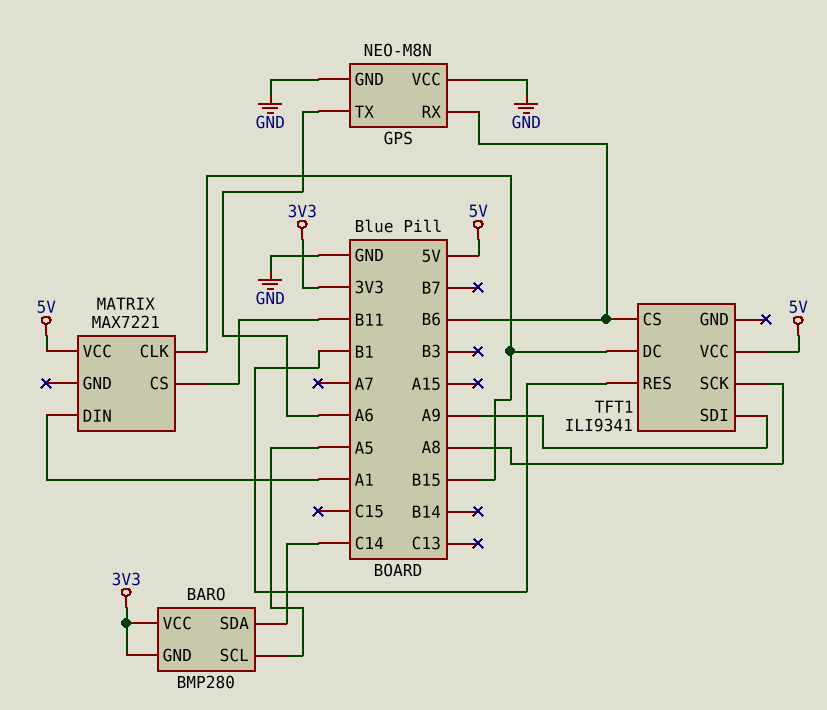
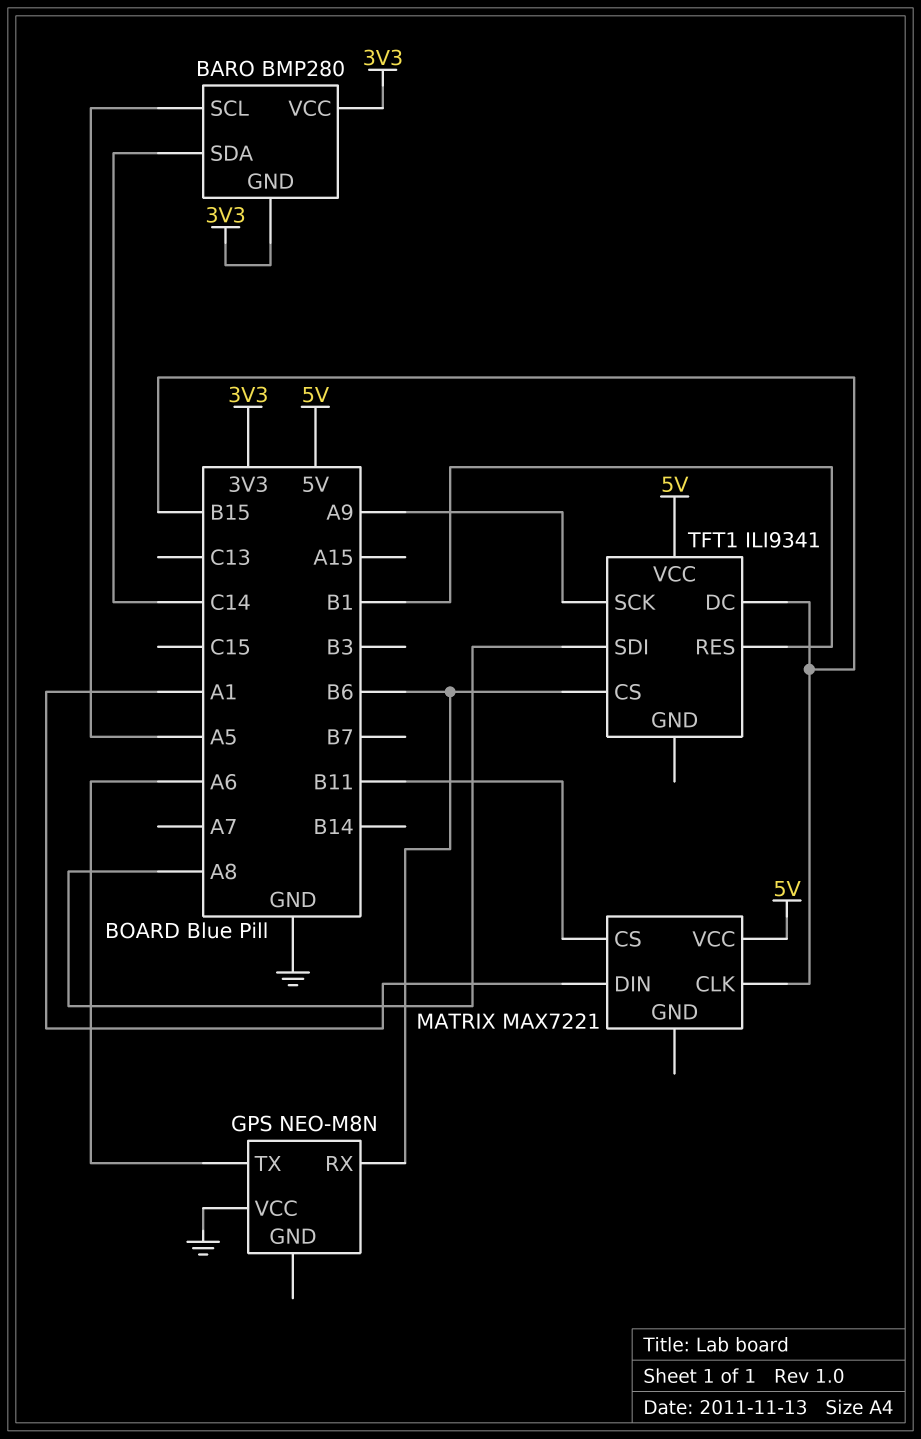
GPS pin GND: GND -> none
TFT1 pin SCK: A8 -> A9
TFT1 pin SDI: A9 -> A8

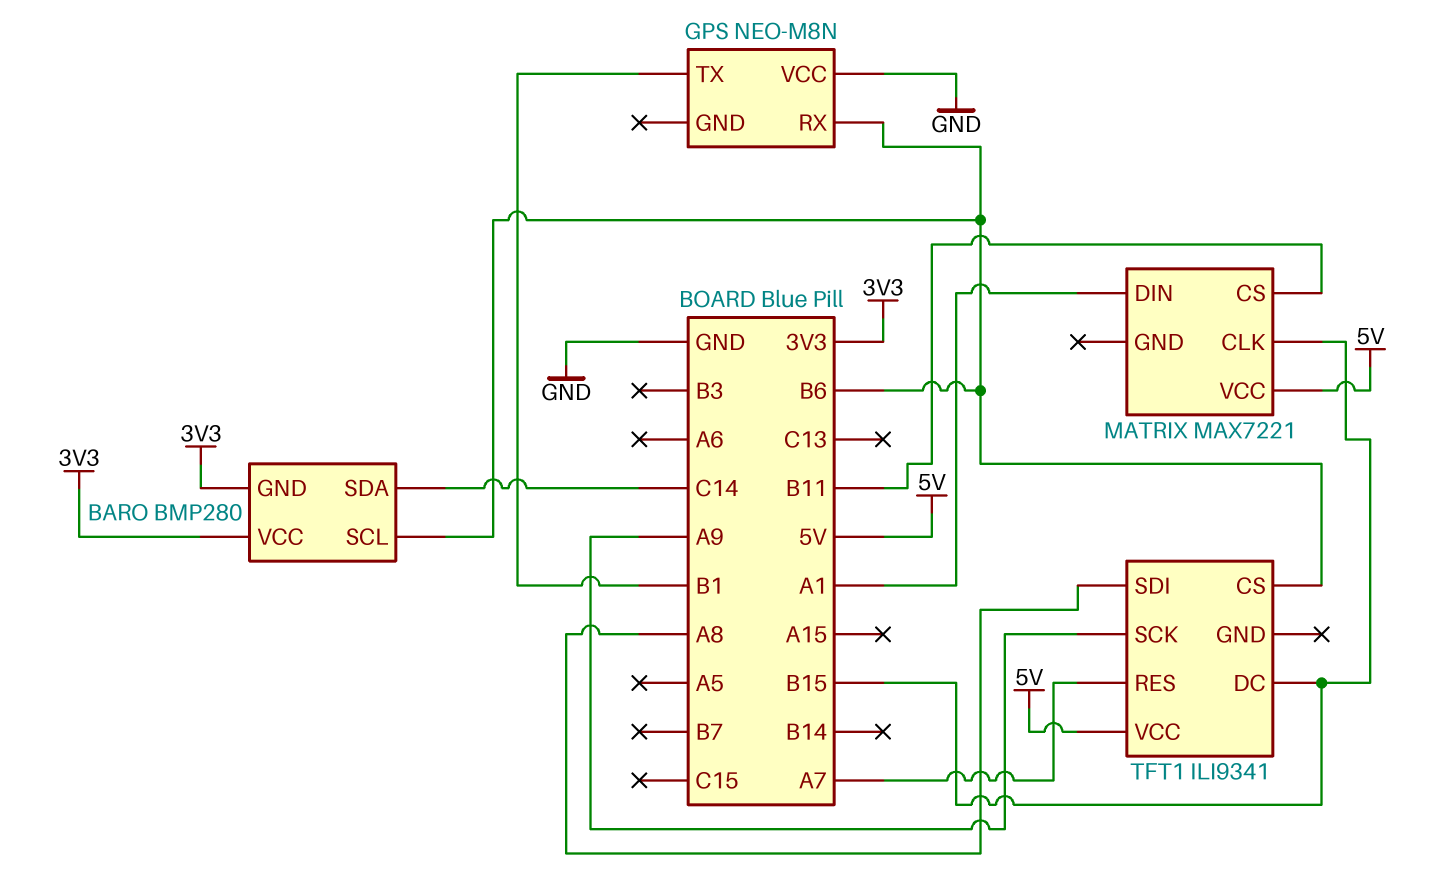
BARO pin SCL: A5 -> B6
GPS pin TX: A6 -> B1
TFT1 pin RES: B1 -> A7

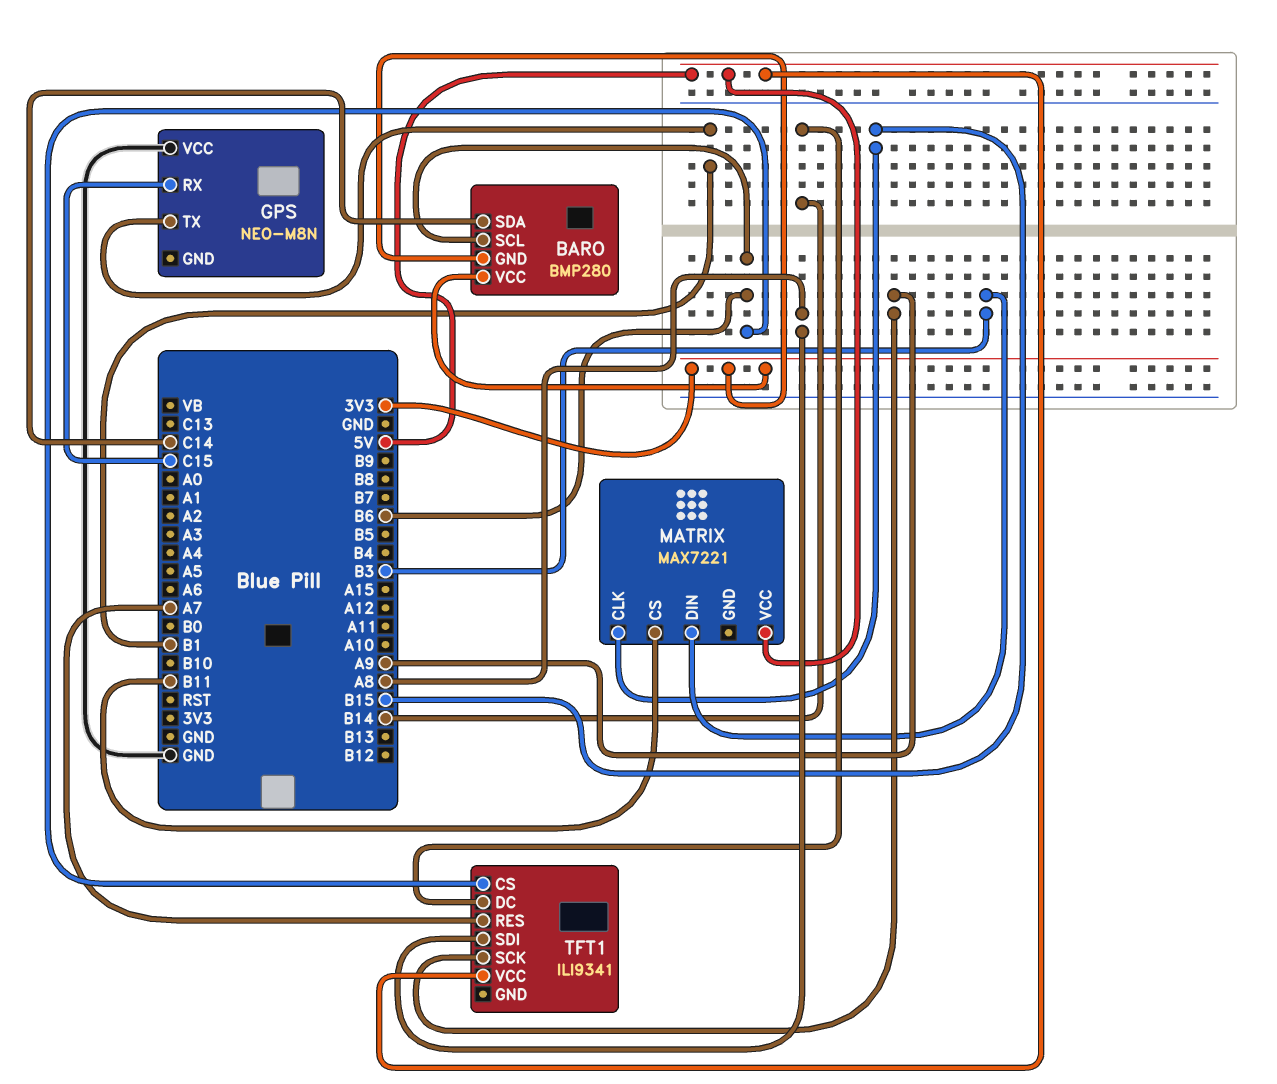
GPS pin RX: B6 -> C15
MATRIX pin DIN: A1 -> B3
TFT1 pin DC: B15 -> B14

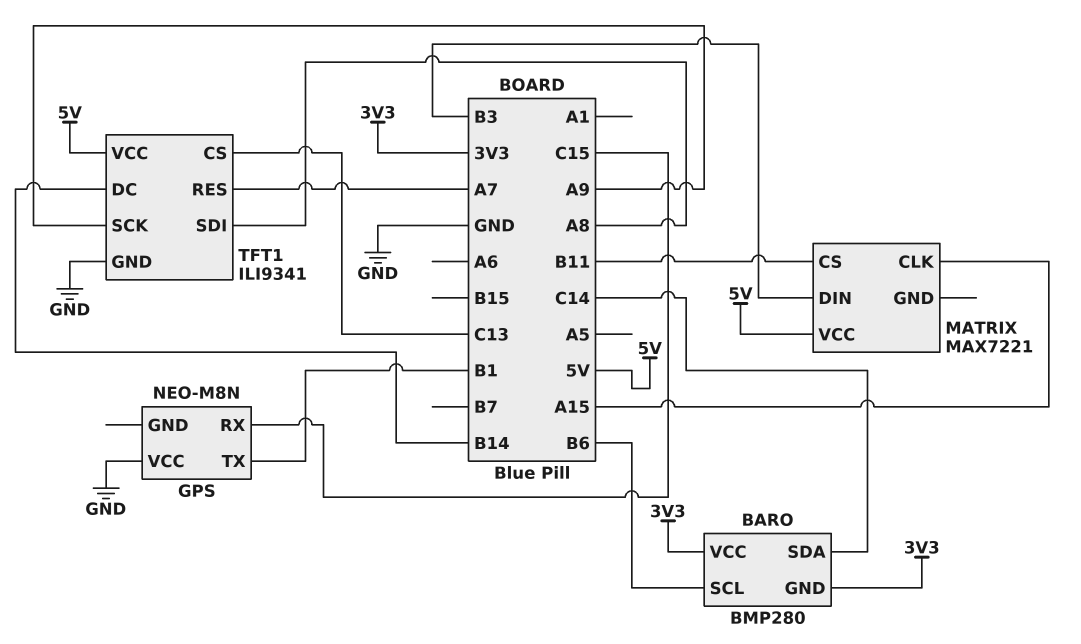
MATRIX pin CLK: B15 -> A15
TFT1 pin CS: B6 -> C13
TFT1 pin GND: none -> GND

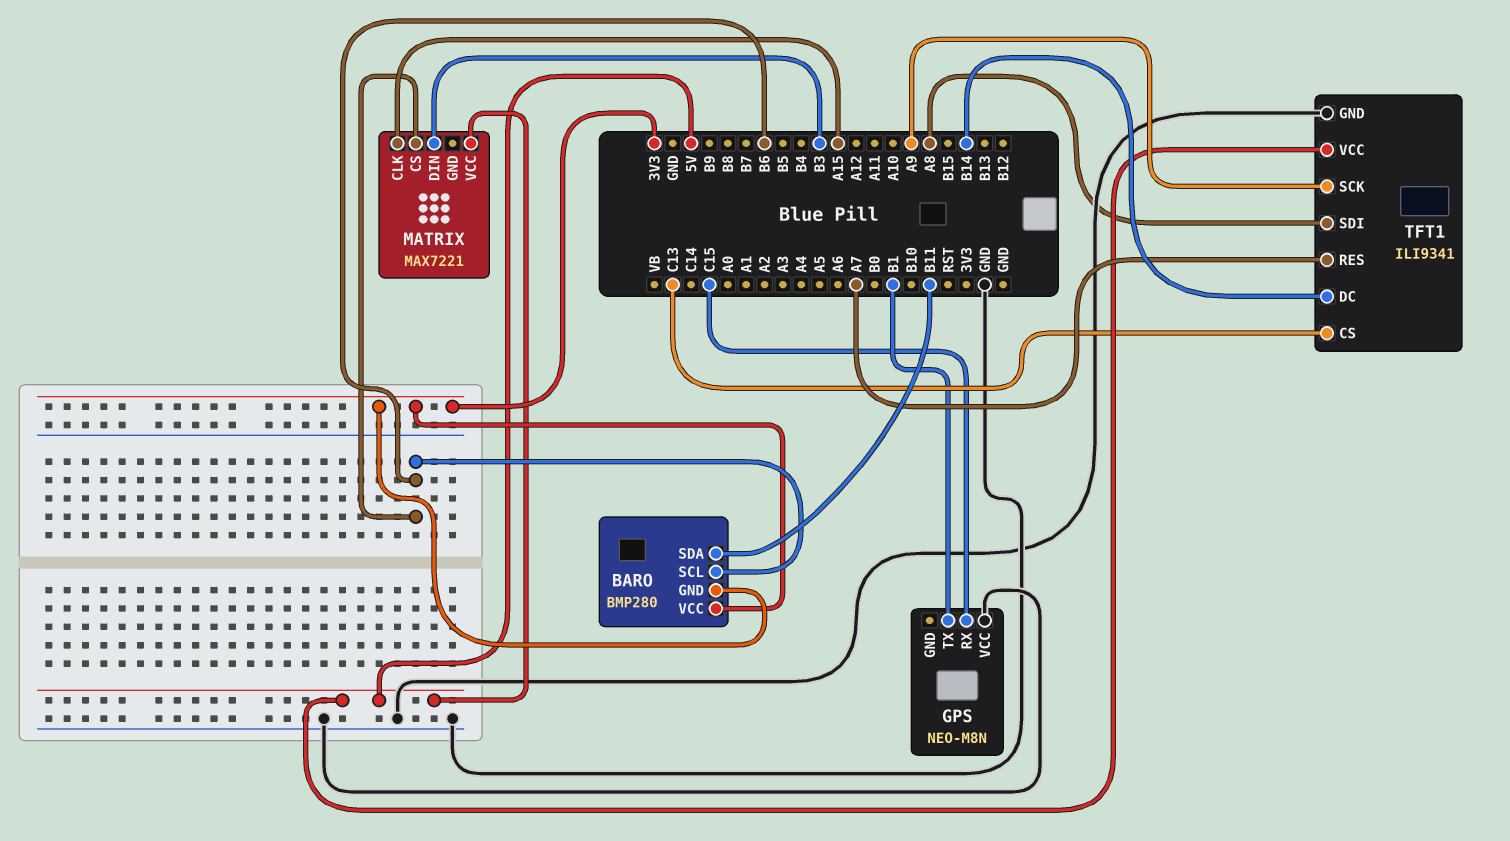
BARO pin SDA: C14 -> B11
MATRIX pin CS: B11 -> B6

